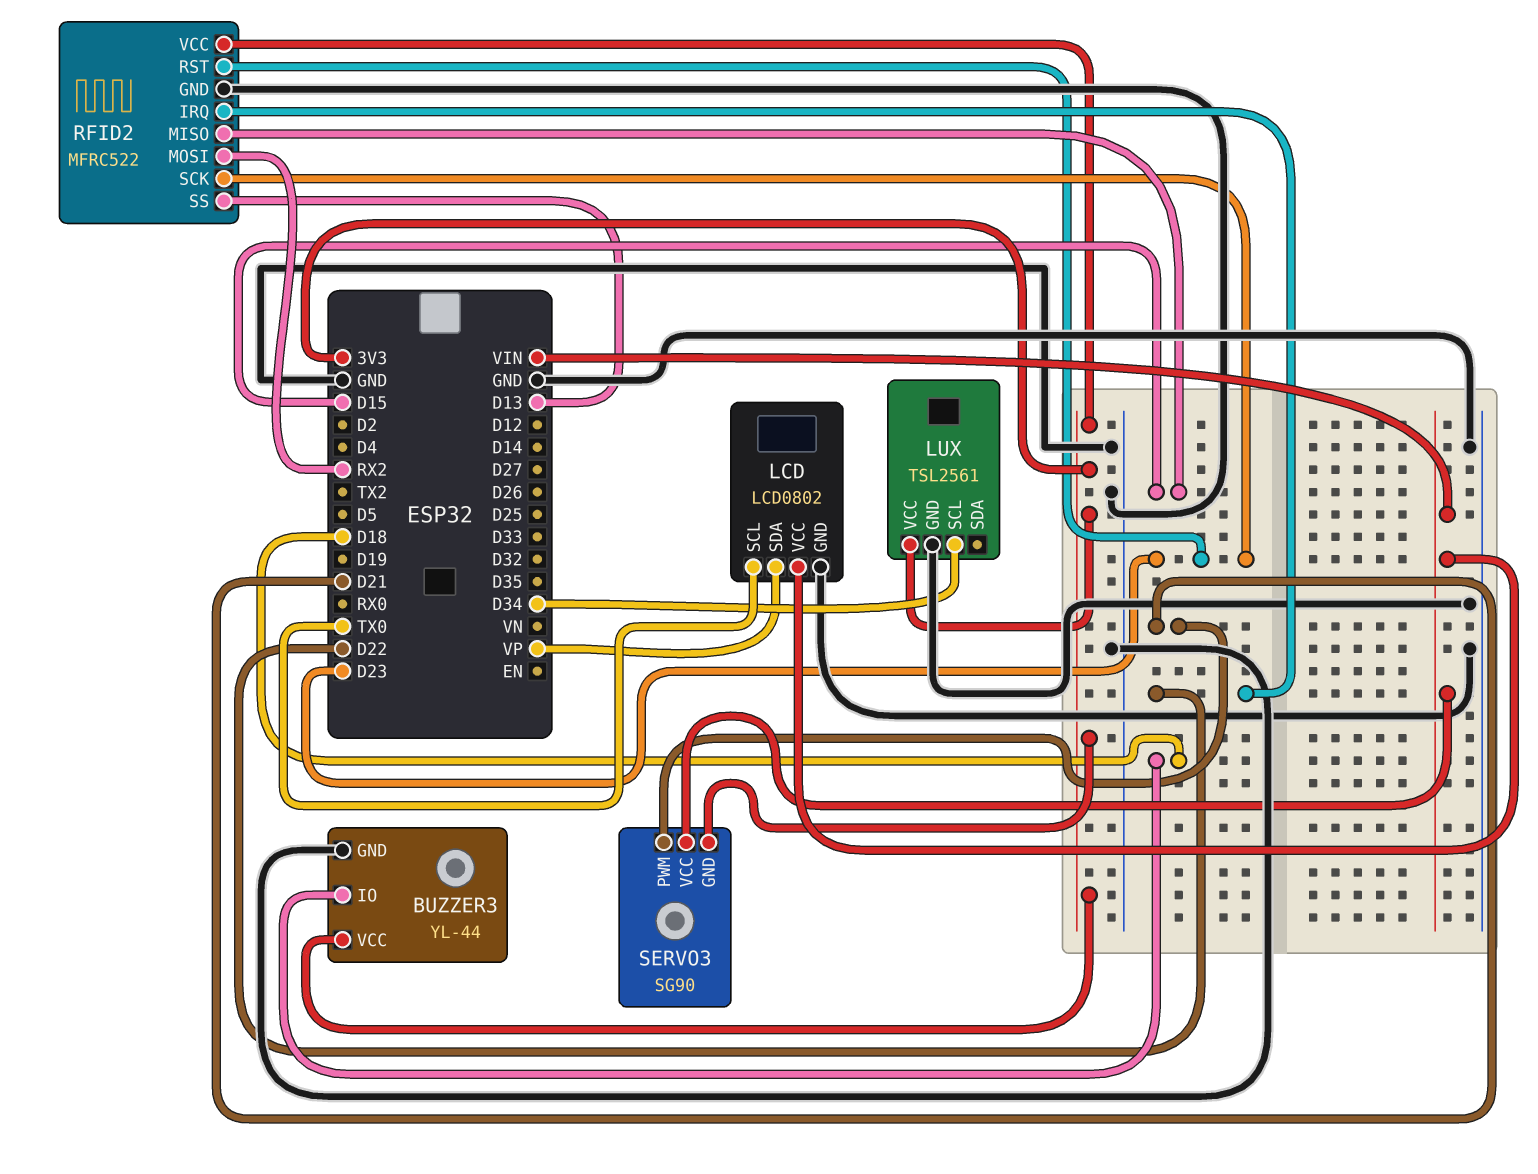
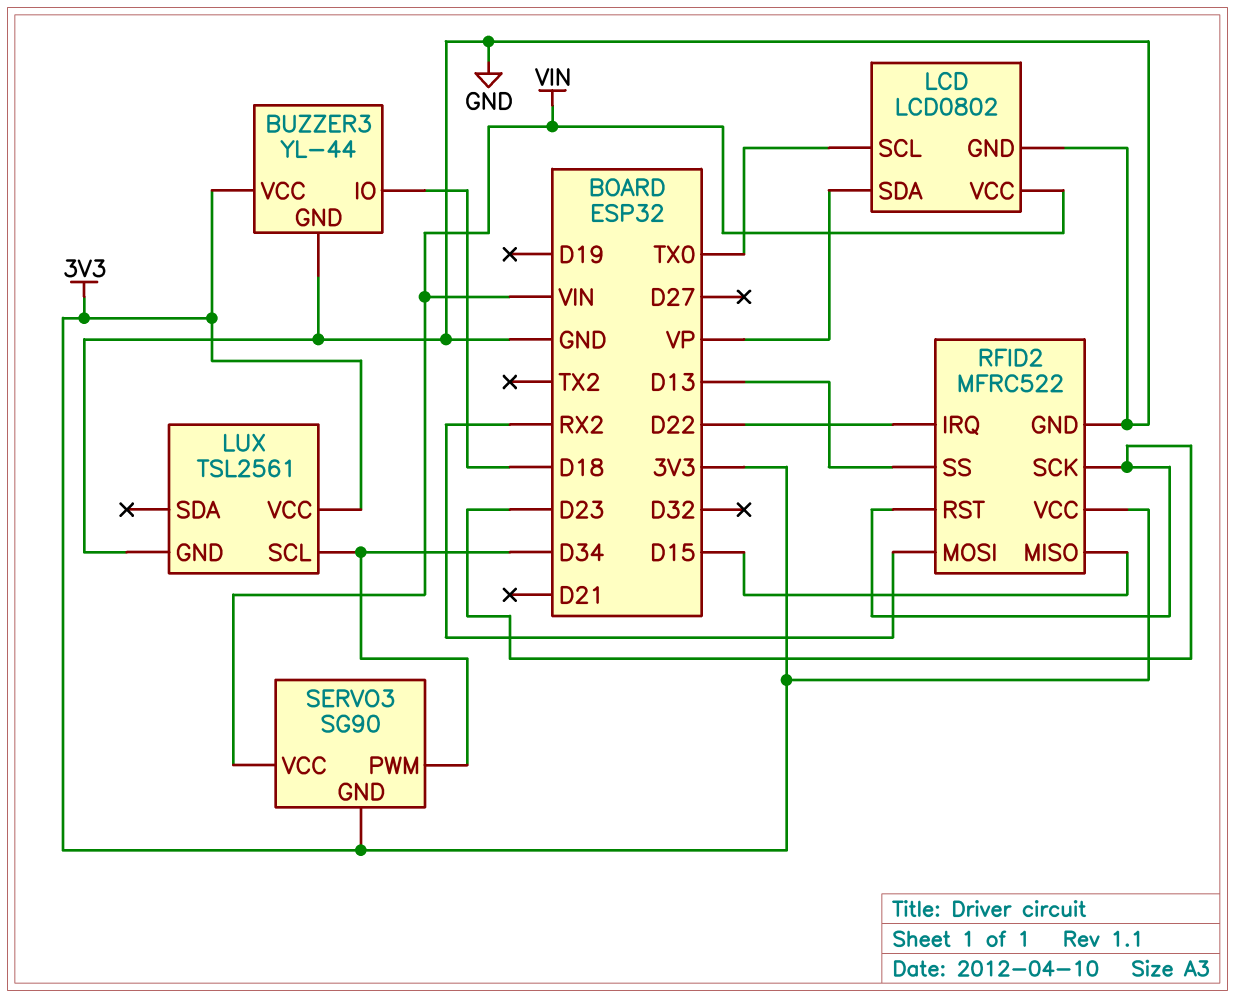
SERVO3 pin PWM: D21 -> D34

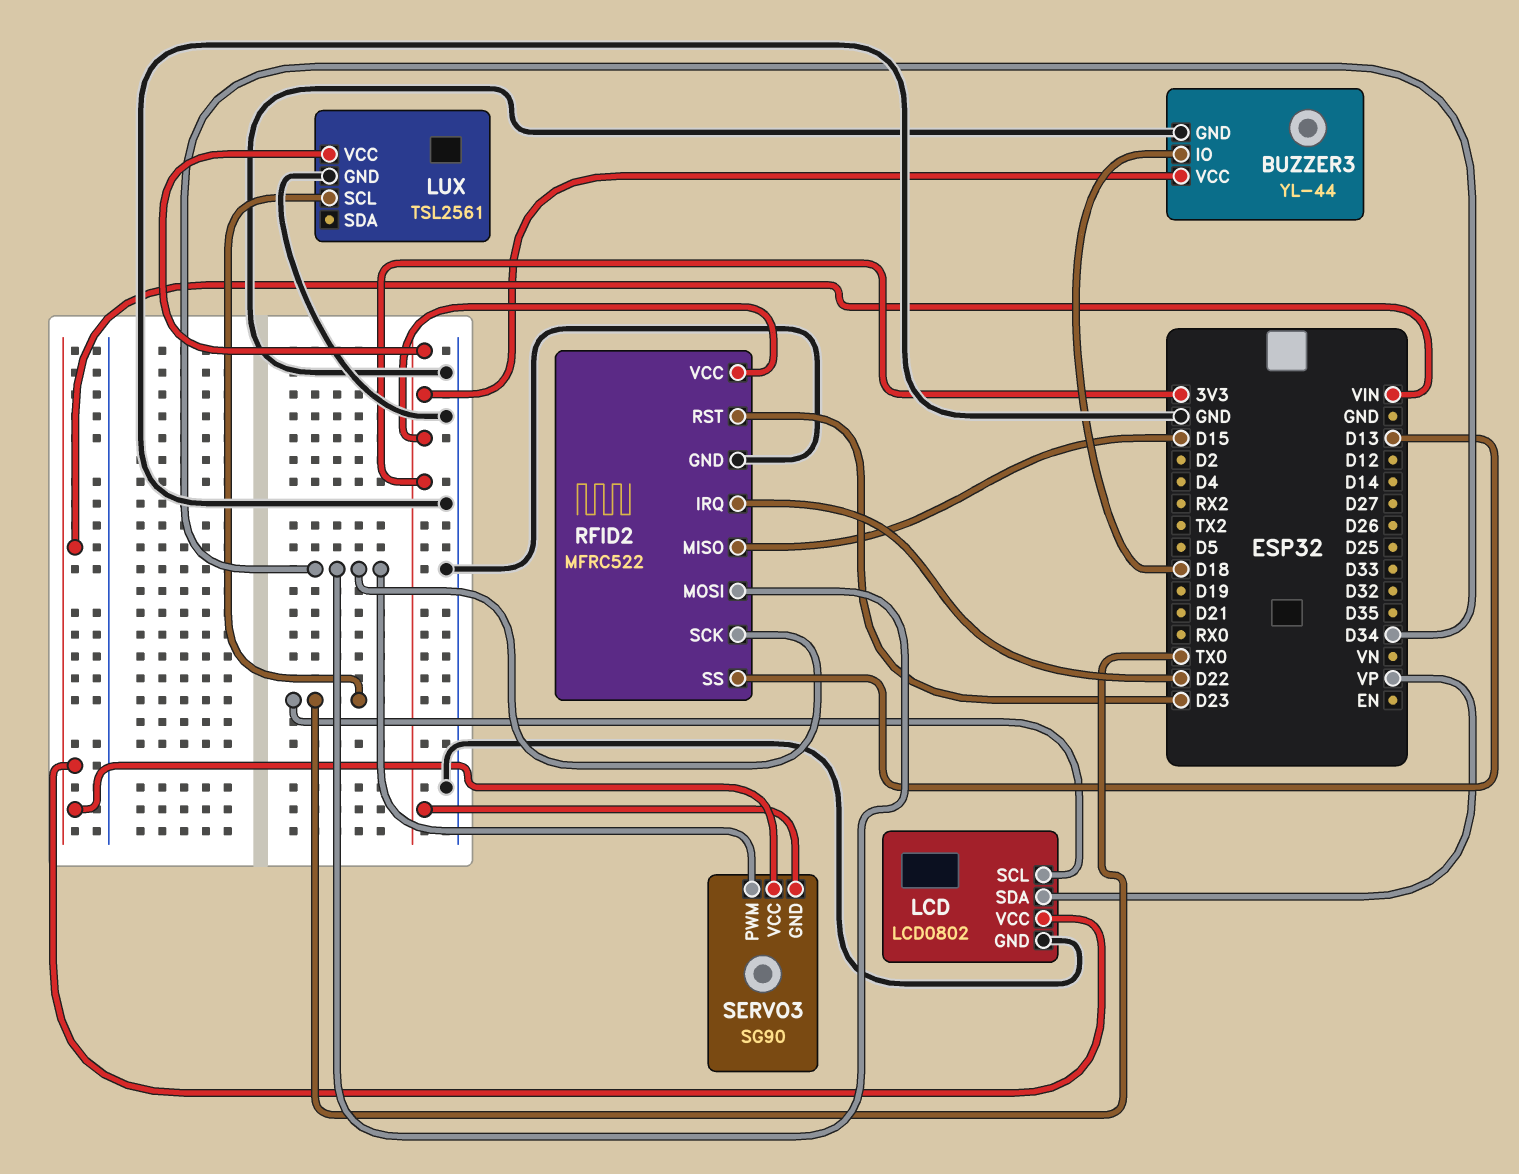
LUX pin SCL: D34 -> TX0
RFID2 pin MOSI: RX2 -> D34
RFID2 pin SCK: D23 -> D34

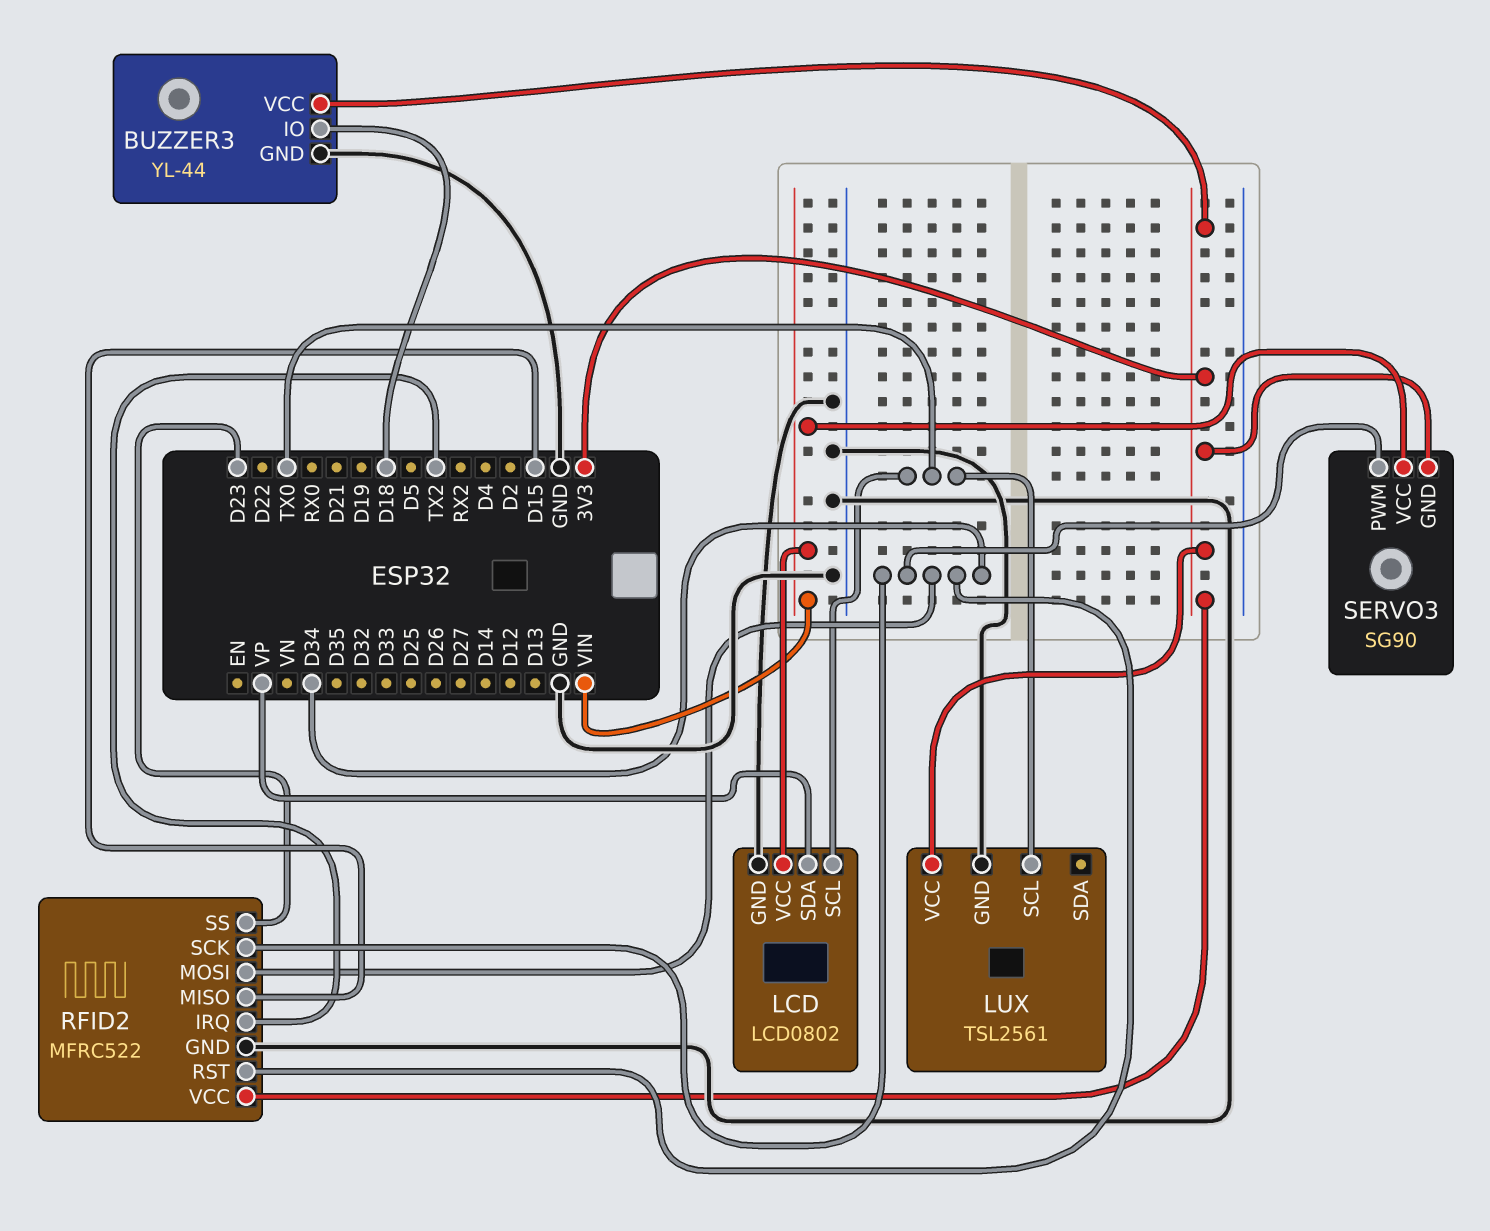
RFID2 pin IRQ: D22 -> TX2
RFID2 pin RST: D23 -> D34
RFID2 pin SS: D13 -> D23

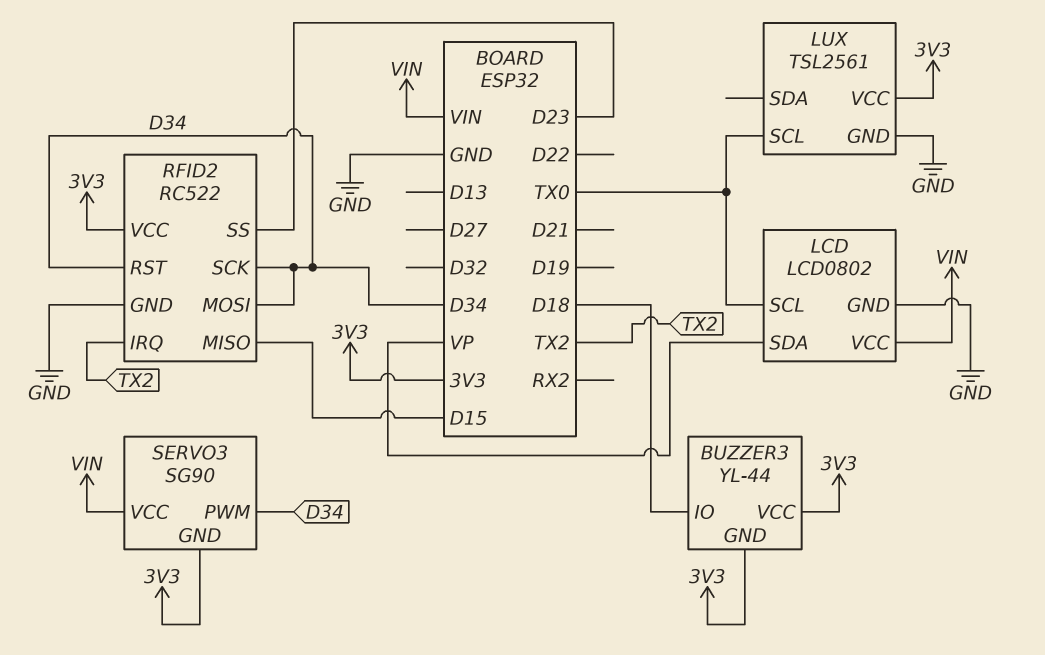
BUZZER3 pin GND: GND -> 3V3
RFID2: MFRC522 -> RC522

